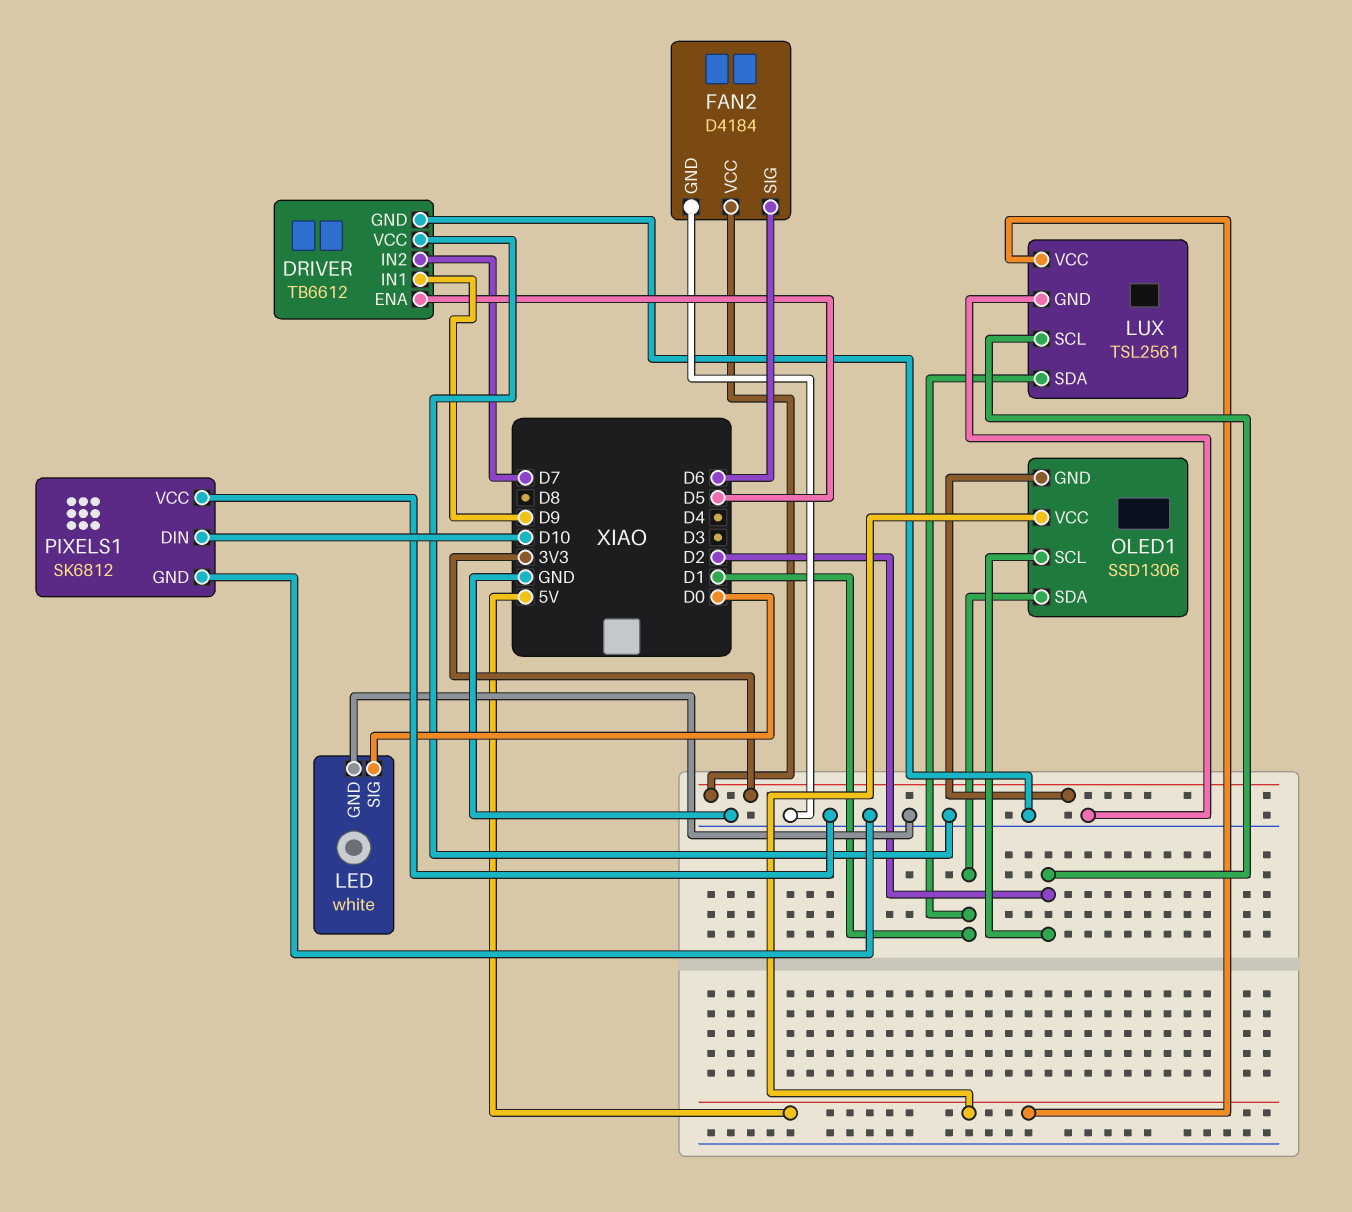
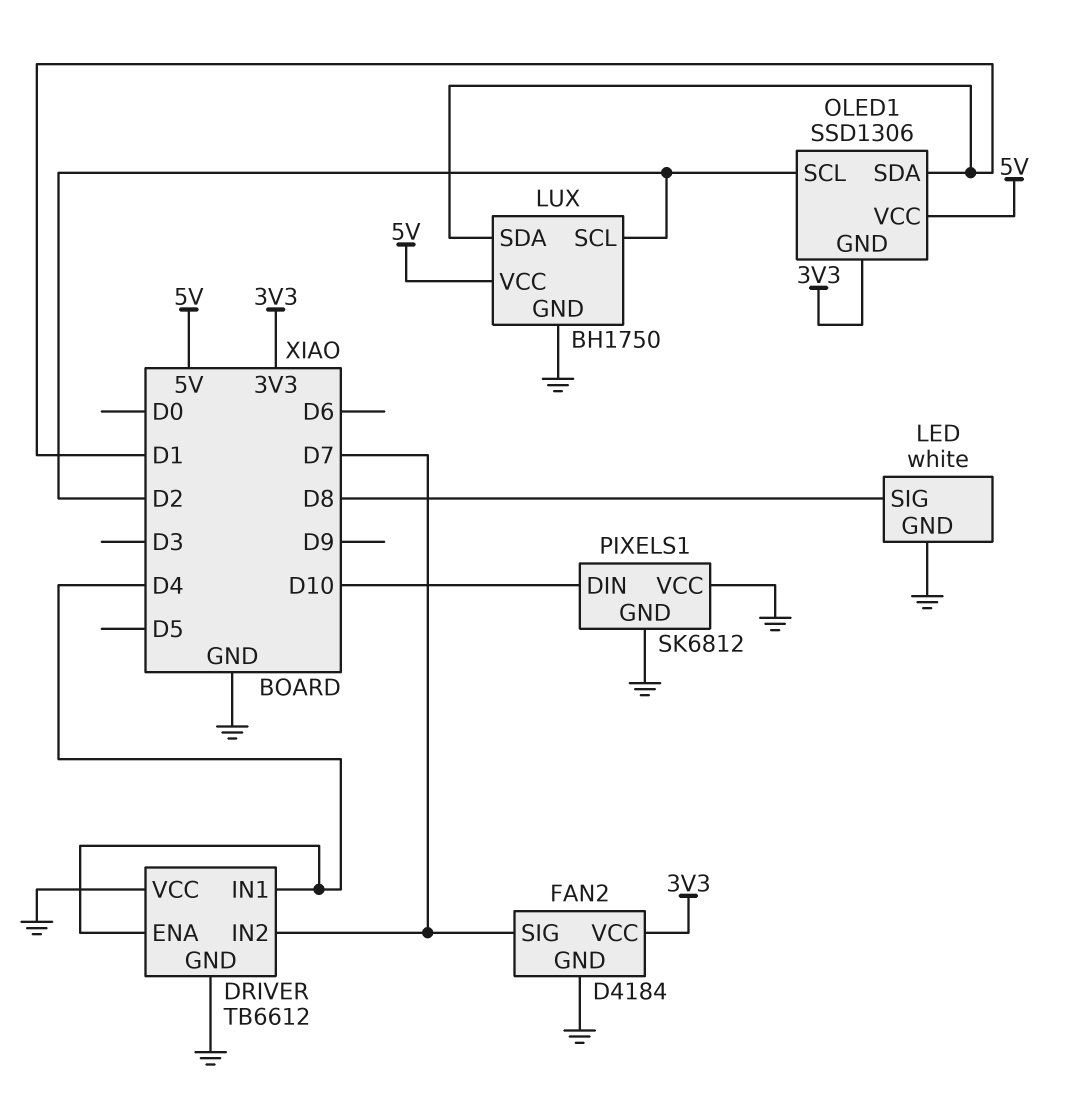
DRIVER pin ENA: D5 -> D4
DRIVER pin IN1: D9 -> D4
FAN2 pin SIG: D6 -> D7
LED pin SIG: D0 -> D8
LUX: TSL2561 -> BH1750

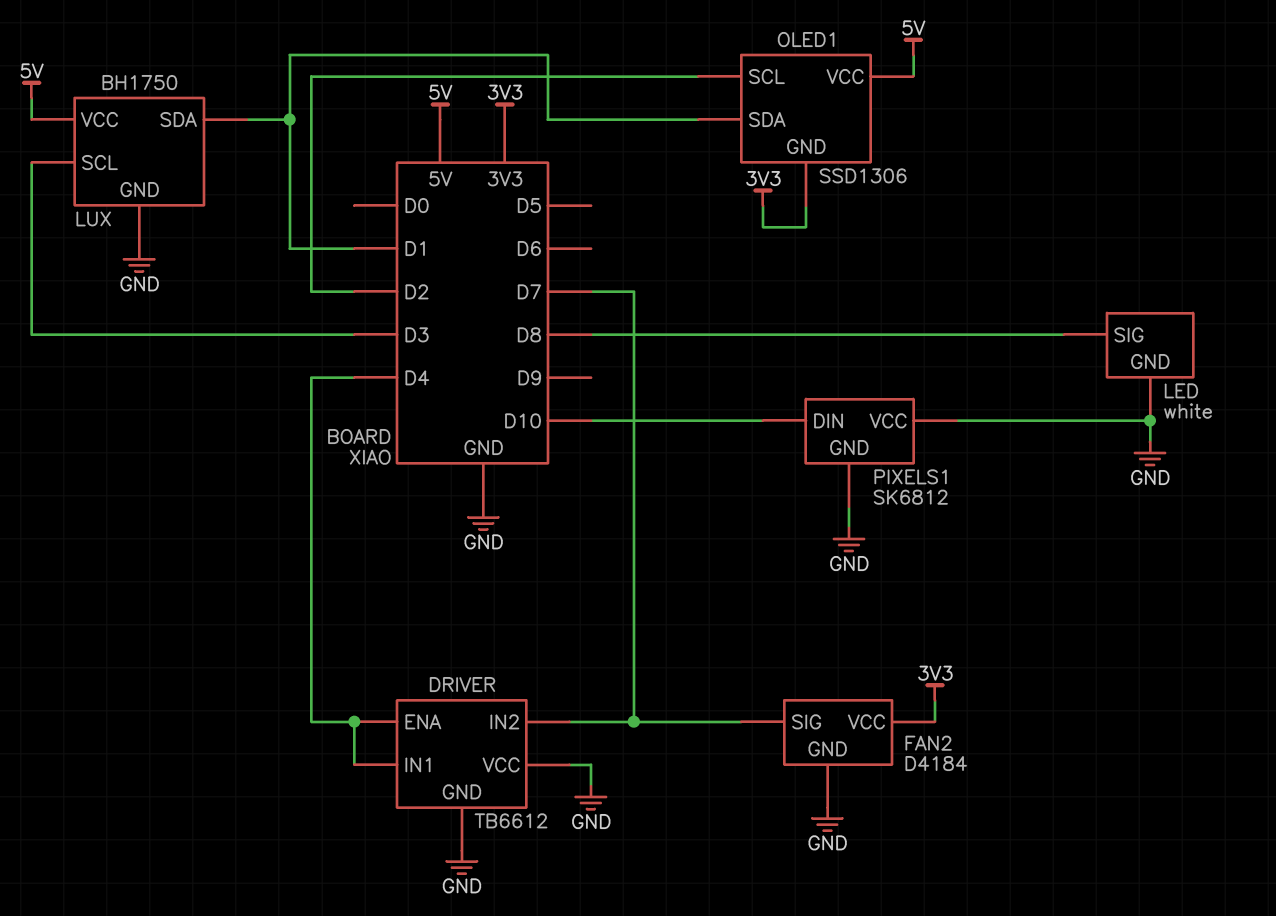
LUX pin SCL: D2 -> D3

